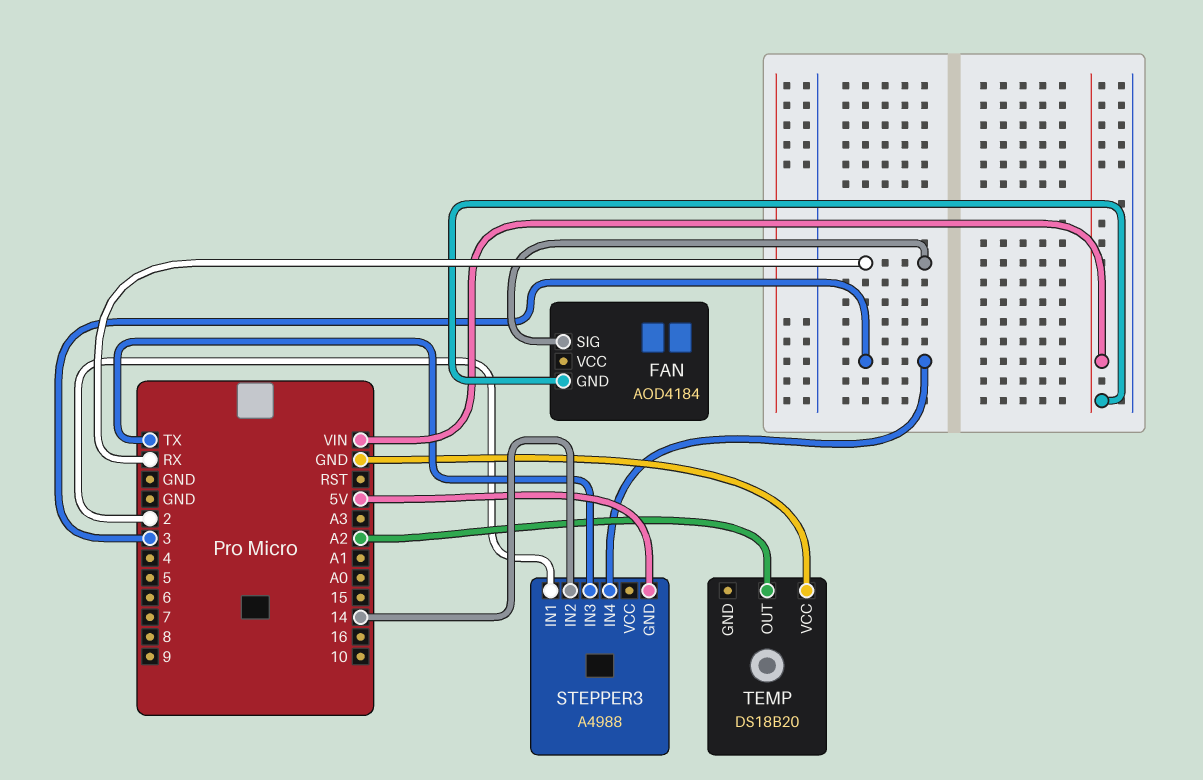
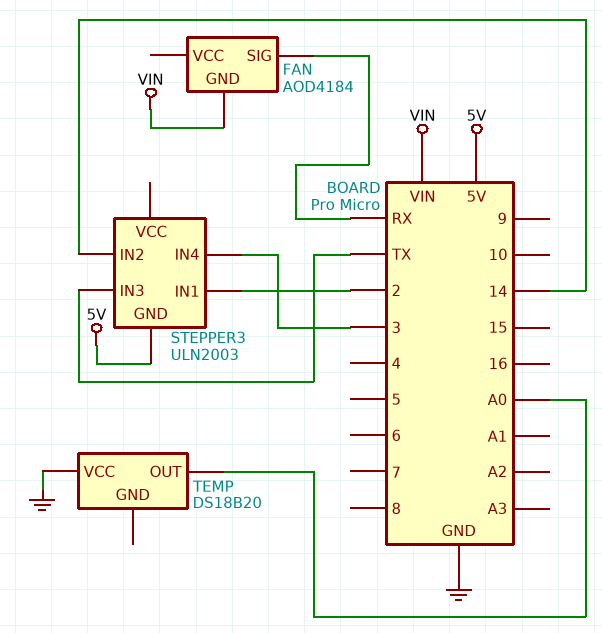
STEPPER3: A4988 -> ULN2003
TEMP pin OUT: A2 -> A0

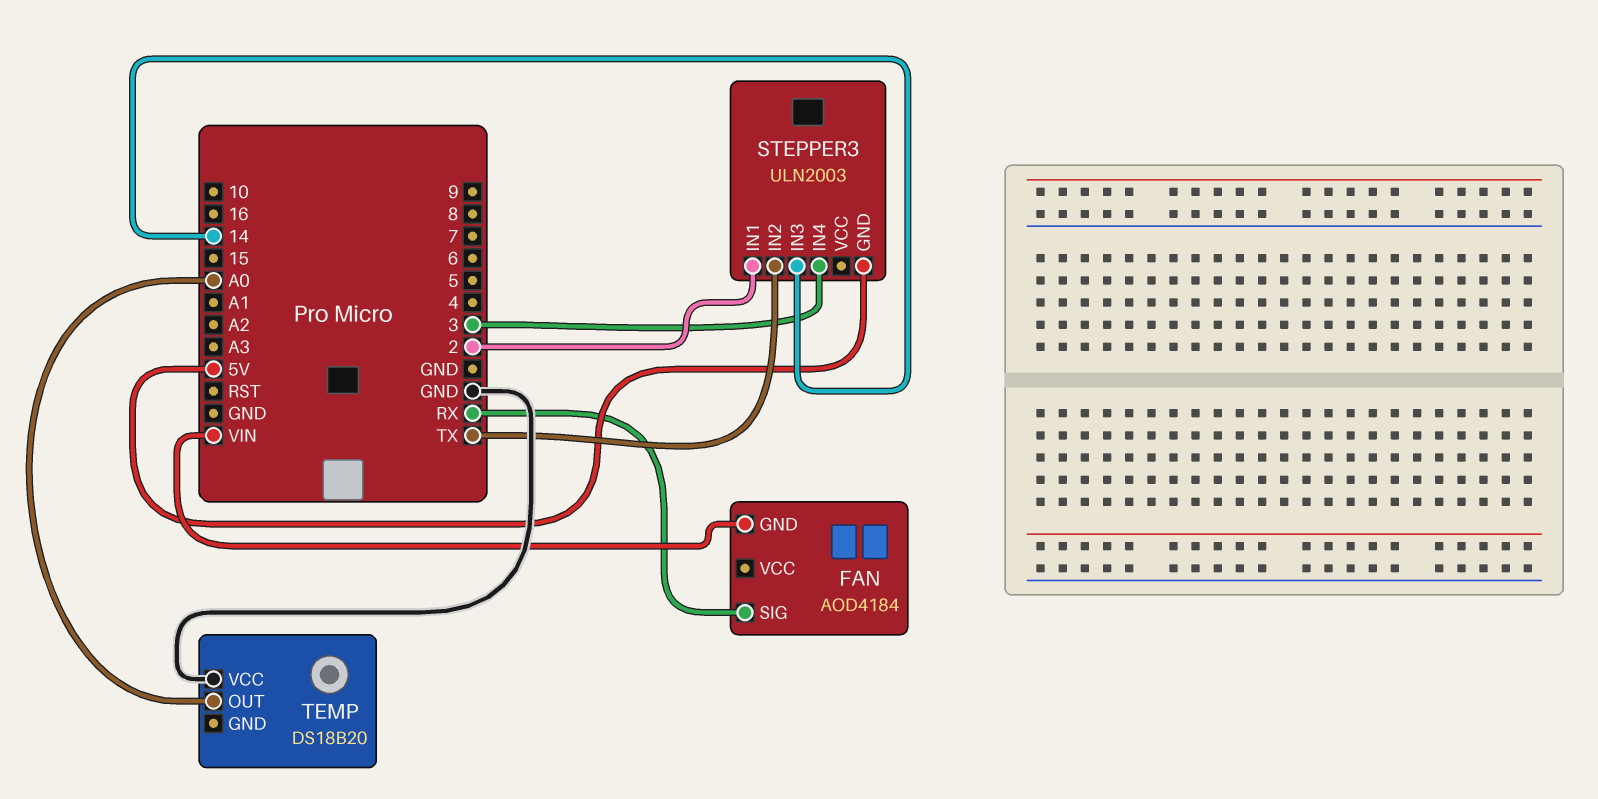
STEPPER3 pin IN2: 14 -> TX
STEPPER3 pin IN3: TX -> 14

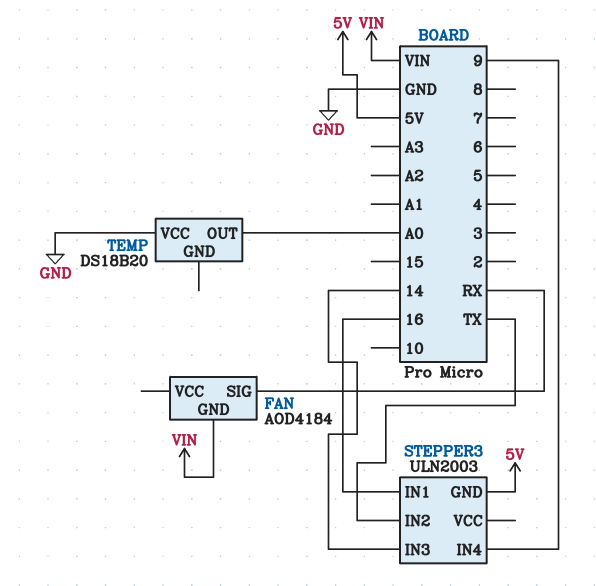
STEPPER3 pin IN1: 2 -> 16
STEPPER3 pin IN4: 3 -> 9

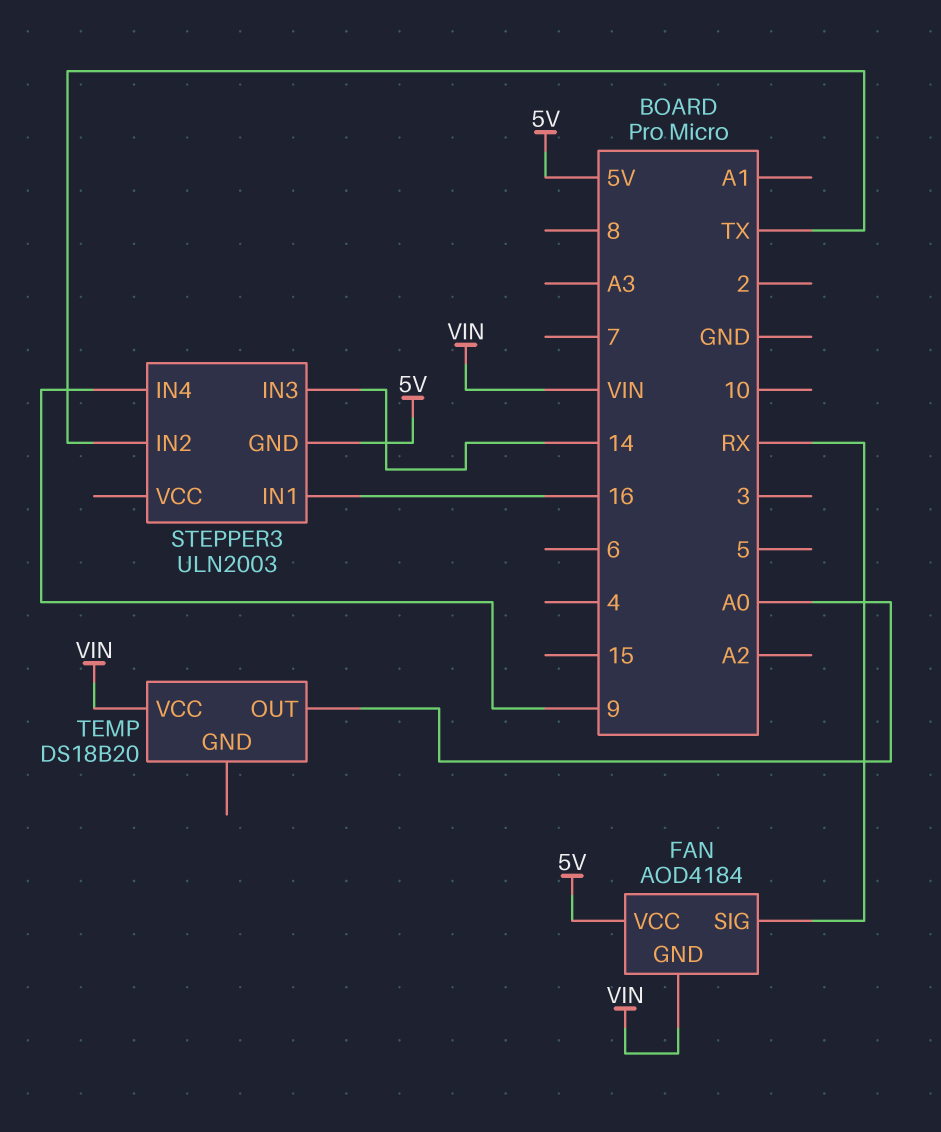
FAN pin VCC: none -> 5V
TEMP pin VCC: GND -> VIN

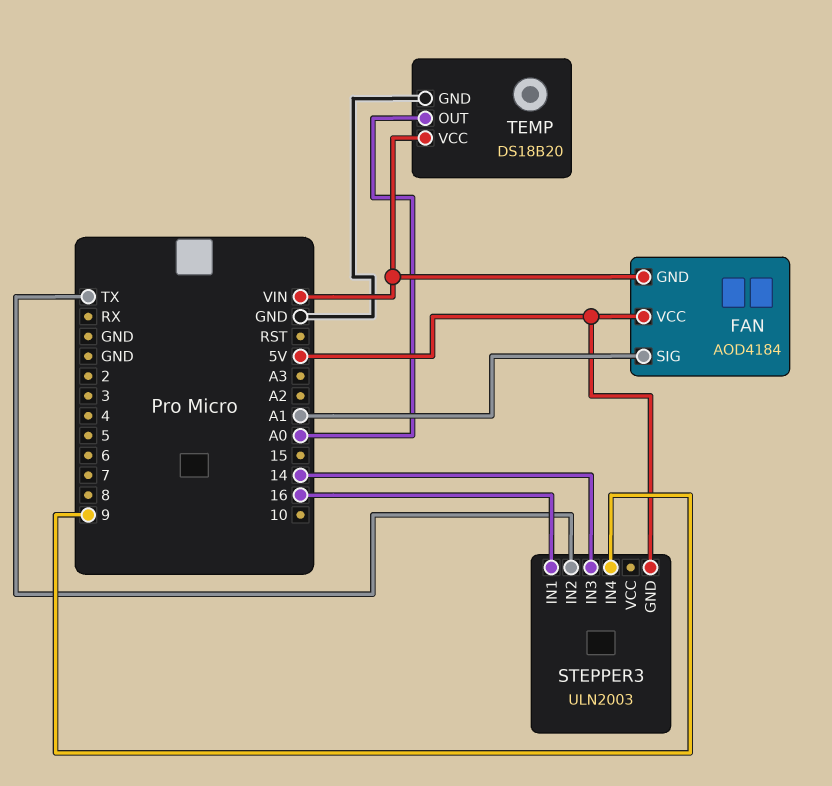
FAN pin SIG: RX -> A1
TEMP pin GND: none -> GND

